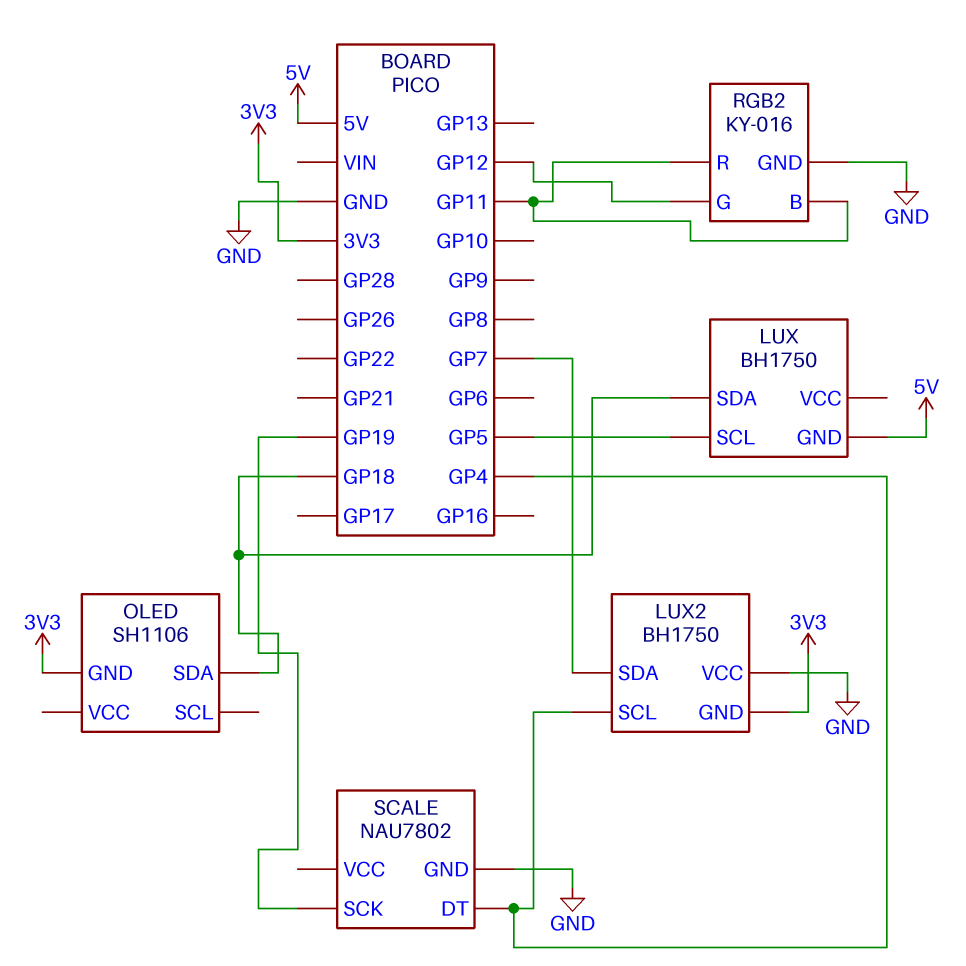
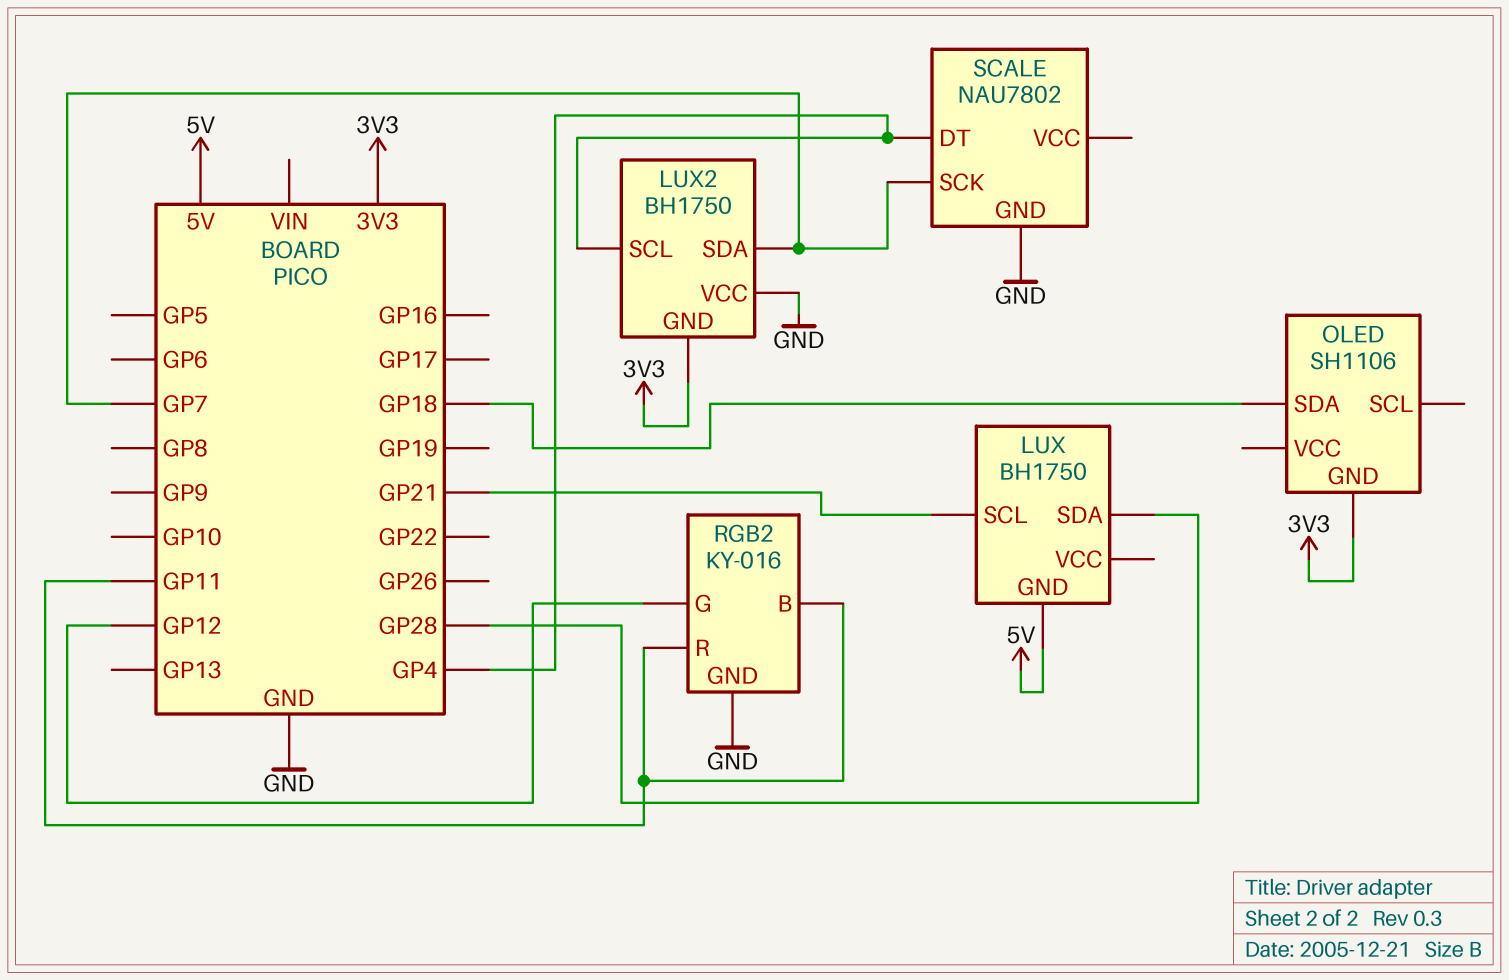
LUX pin SCL: GP5 -> GP21
LUX pin SDA: GP18 -> GP28
SCALE pin SCK: GP19 -> GP7

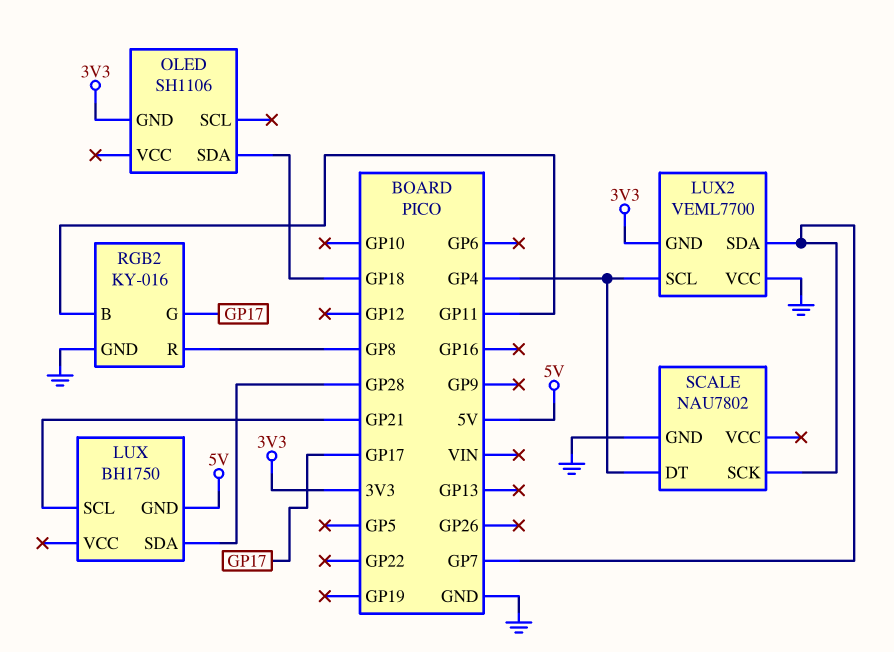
LUX2: BH1750 -> VEML7700
RGB2 pin G: GP12 -> GP17
RGB2 pin R: GP11 -> GP8

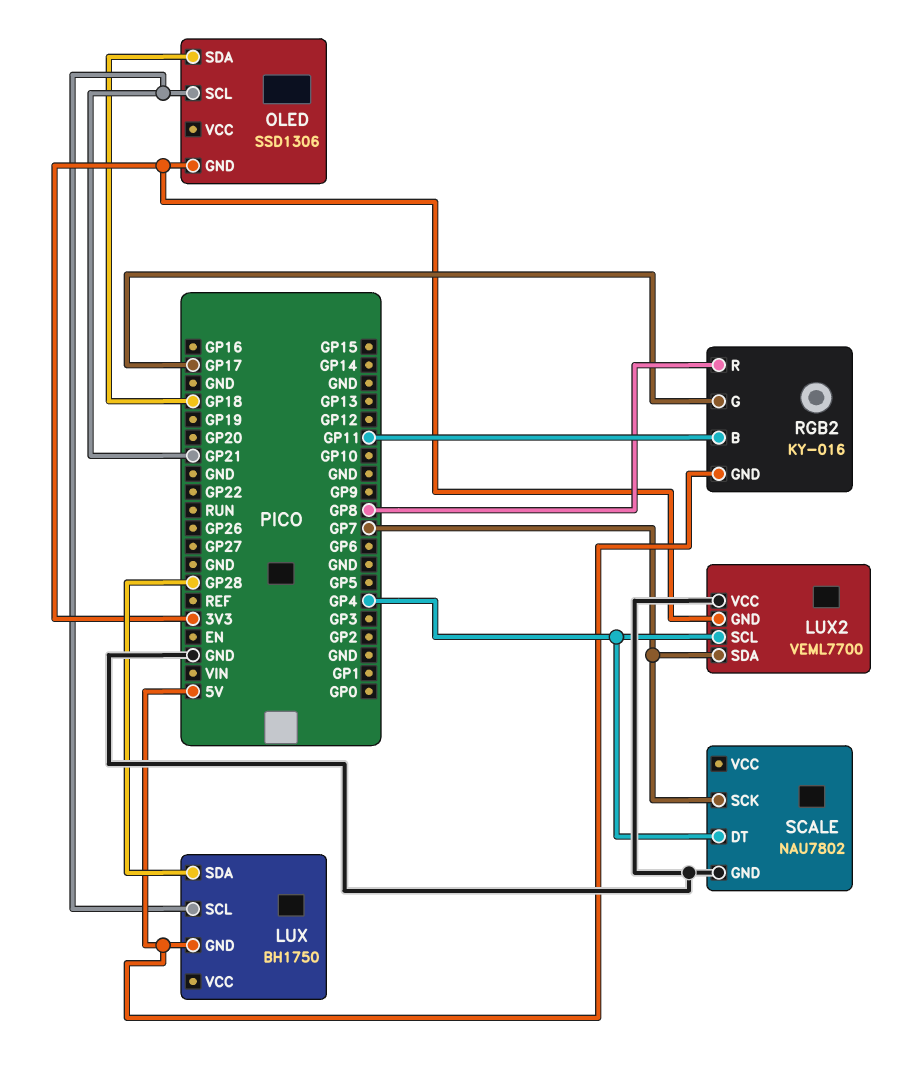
OLED: SH1106 -> SSD1306
OLED pin SCL: none -> GP21
RGB2 pin GND: GND -> 5V

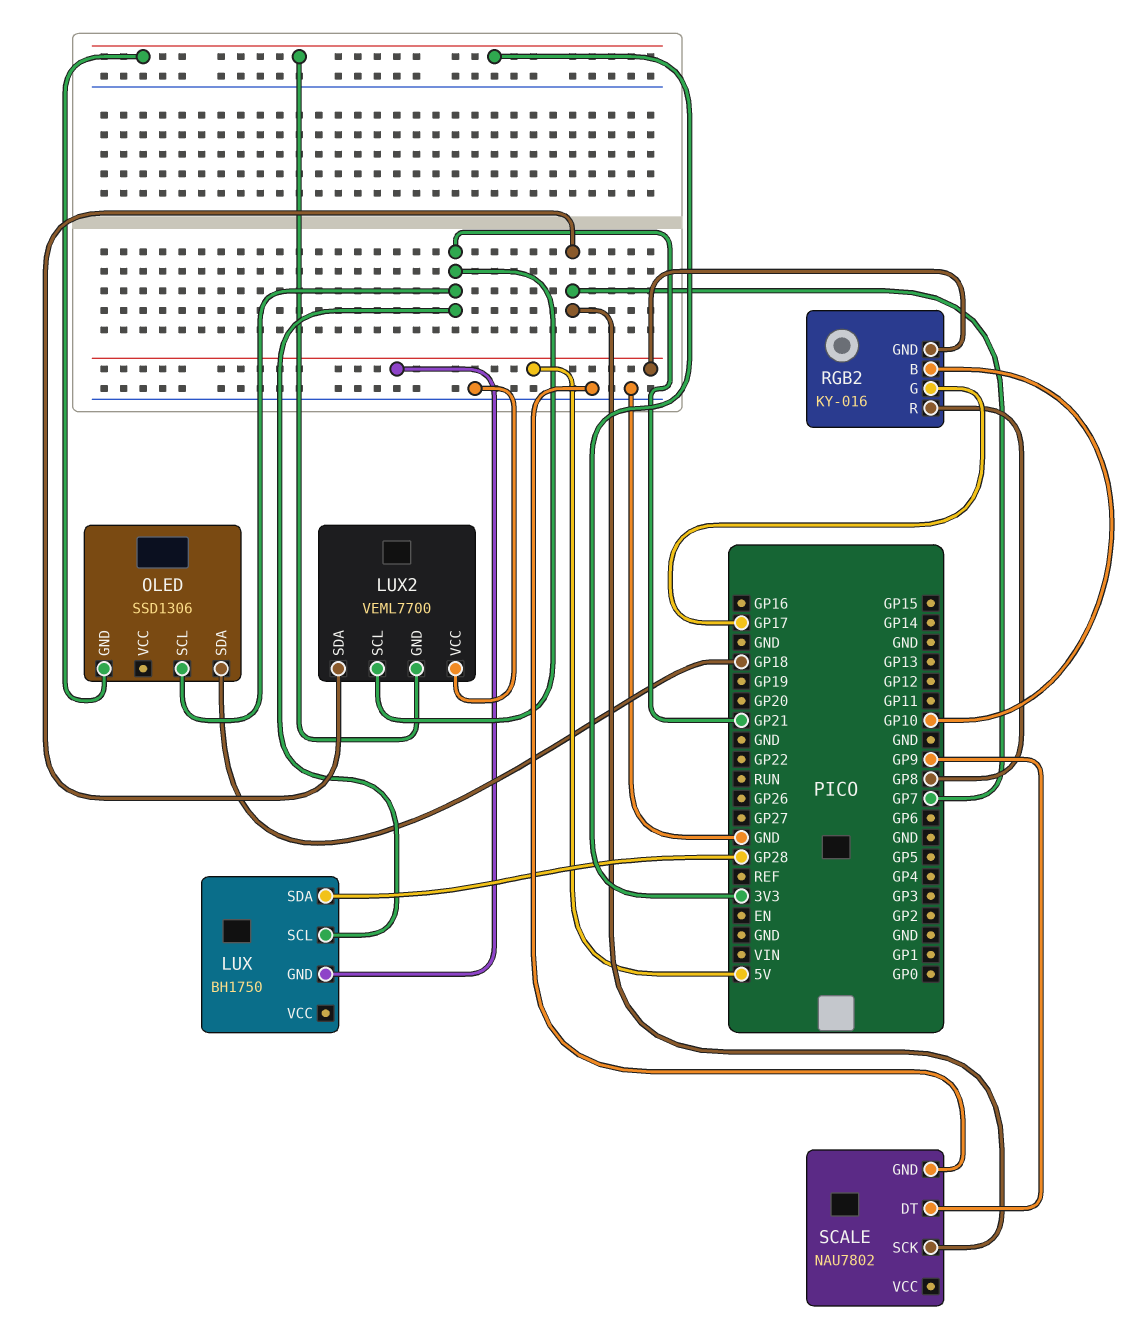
LUX2 pin SCL: GP4 -> GP21
RGB2 pin B: GP11 -> GP10
SCALE pin DT: GP4 -> GP9

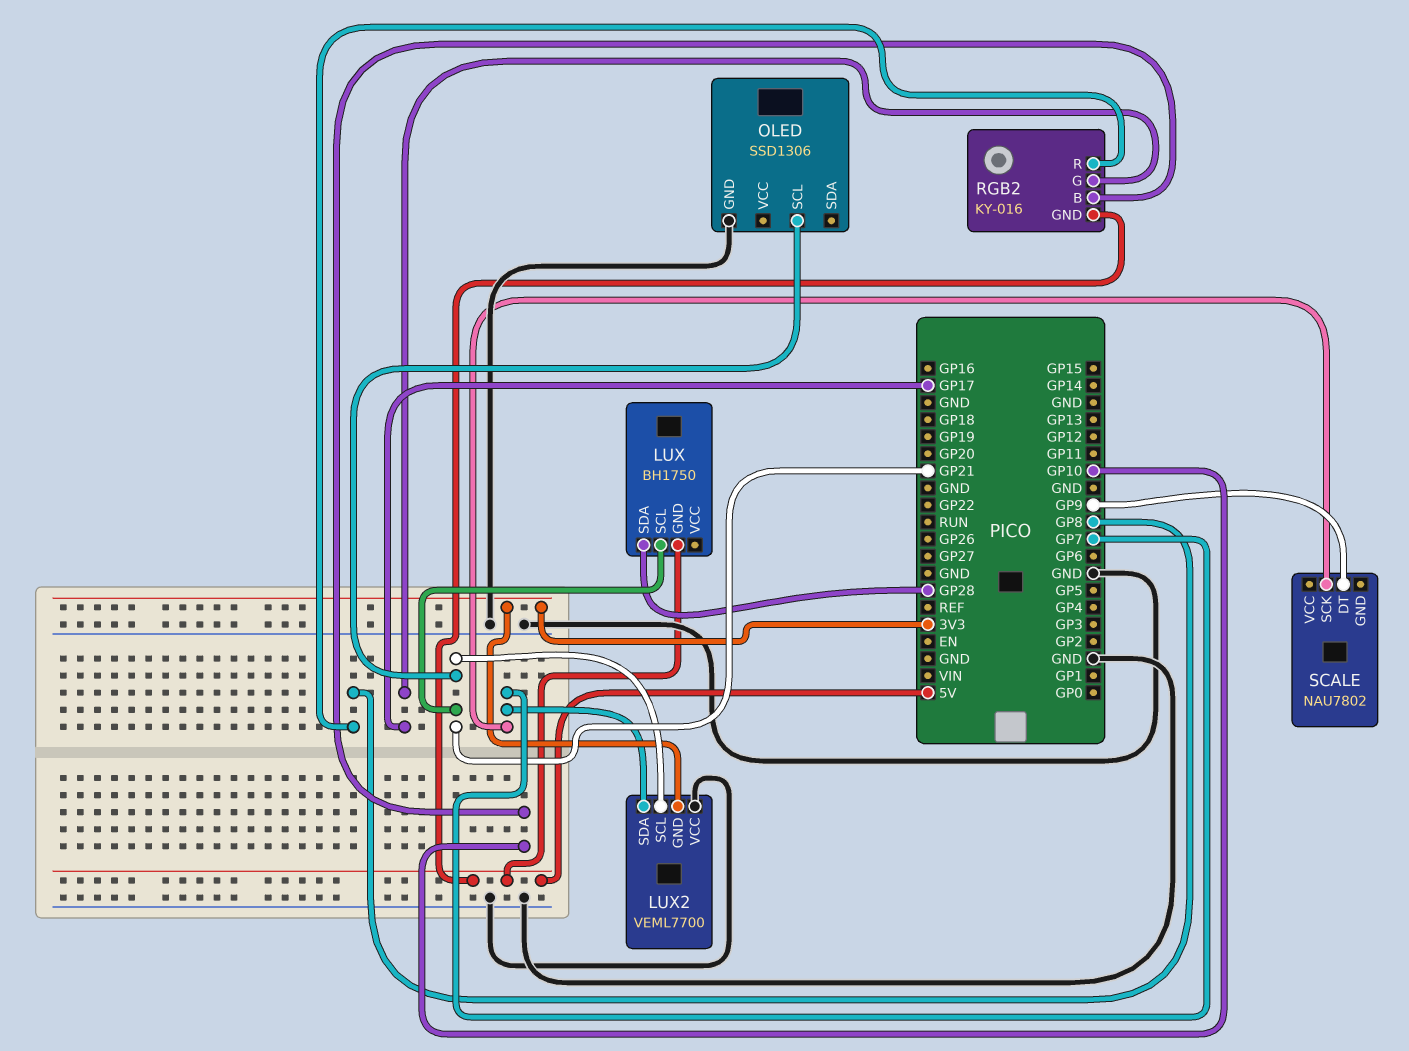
OLED pin GND: 3V3 -> GND
OLED pin SDA: GP18 -> none
SCALE pin GND: GND -> none

